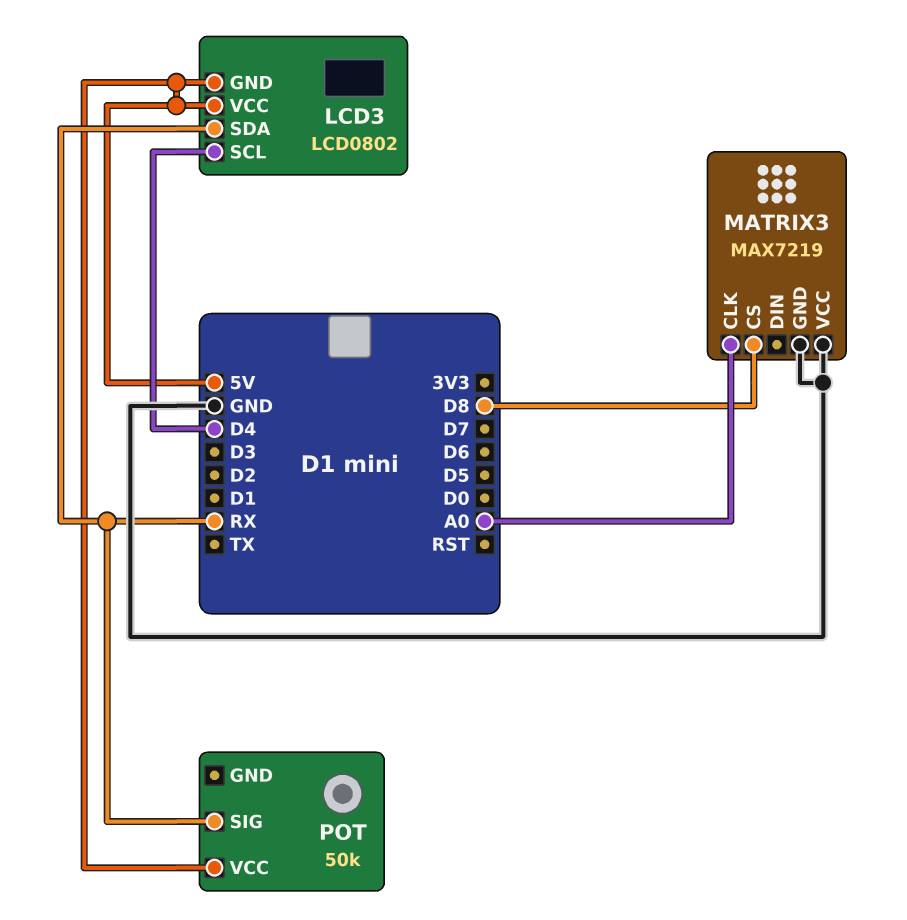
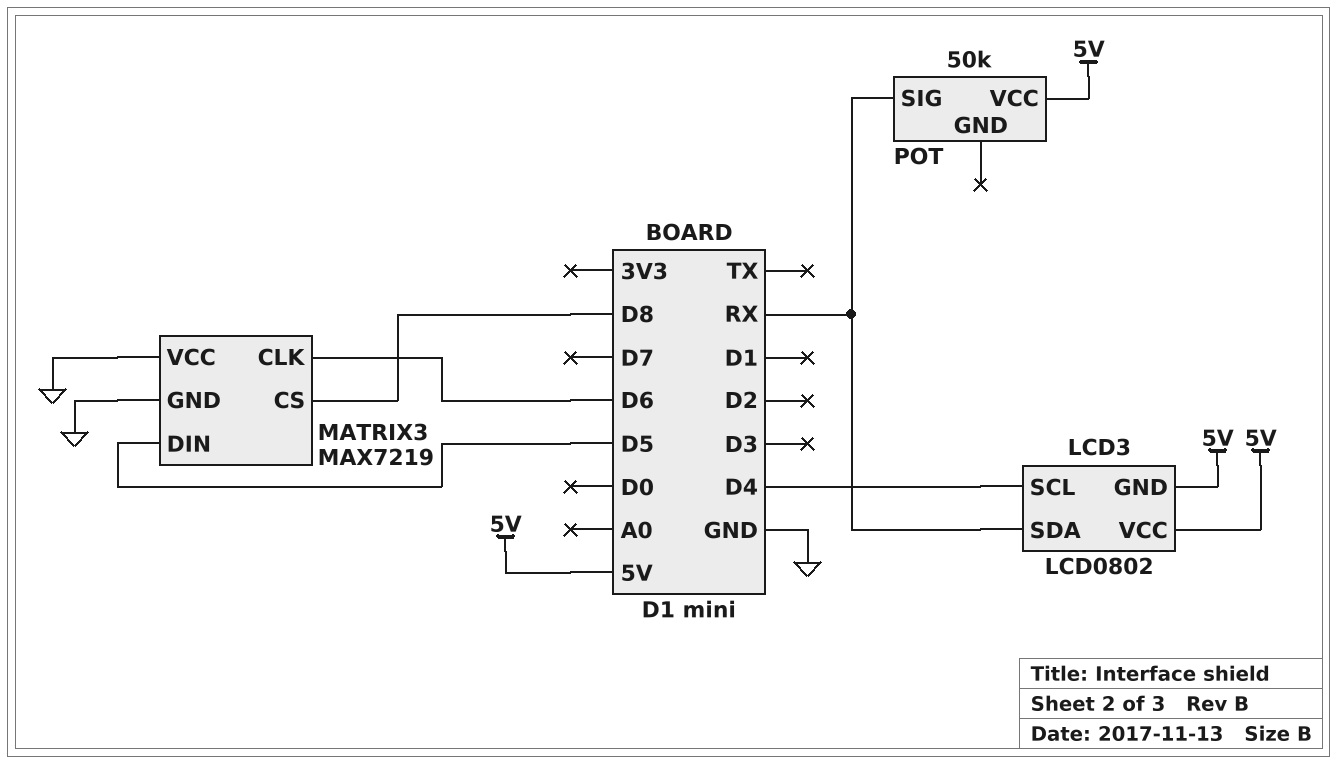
MATRIX3 pin CLK: A0 -> D6
MATRIX3 pin DIN: none -> D5

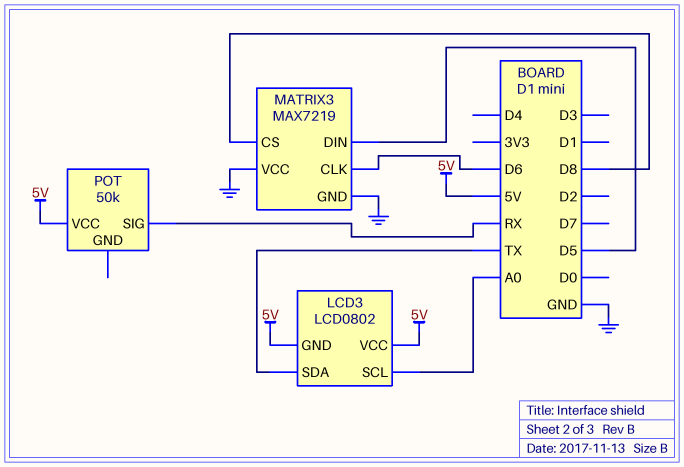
LCD3 pin SCL: D4 -> A0
LCD3 pin SDA: RX -> TX

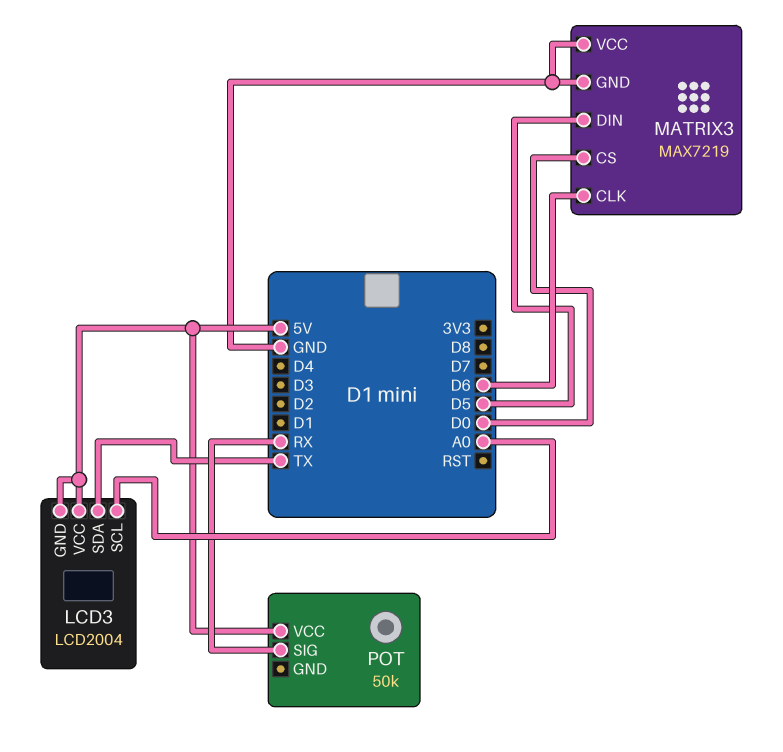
LCD3: LCD0802 -> LCD2004
MATRIX3 pin CS: D8 -> D0

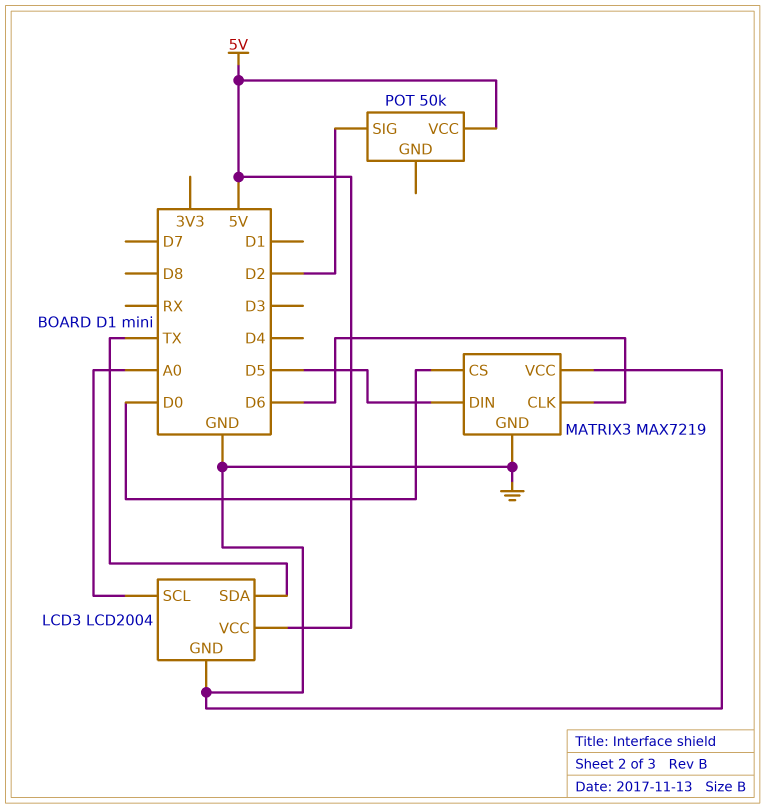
LCD3 pin GND: 5V -> GND
POT pin SIG: RX -> D2

